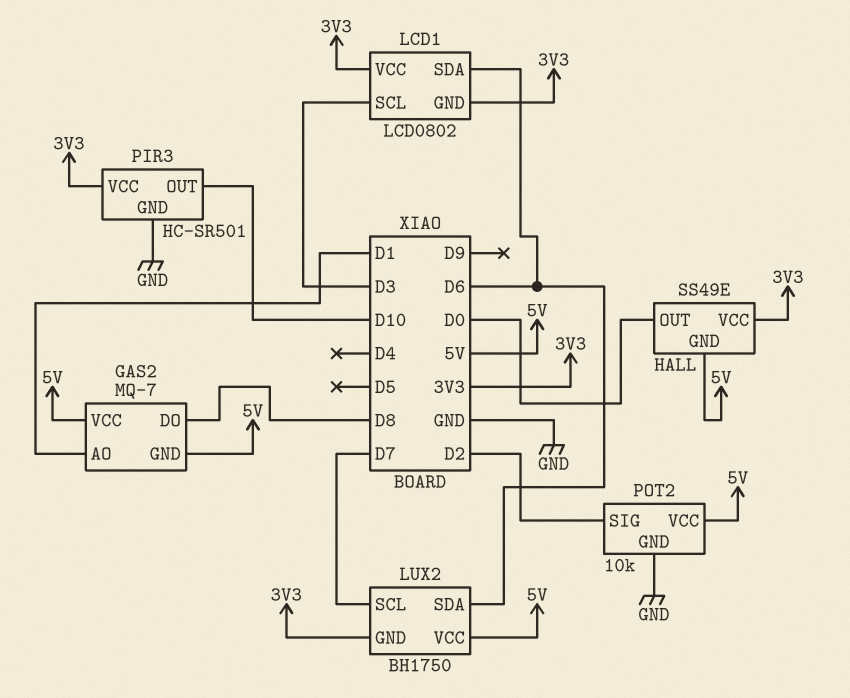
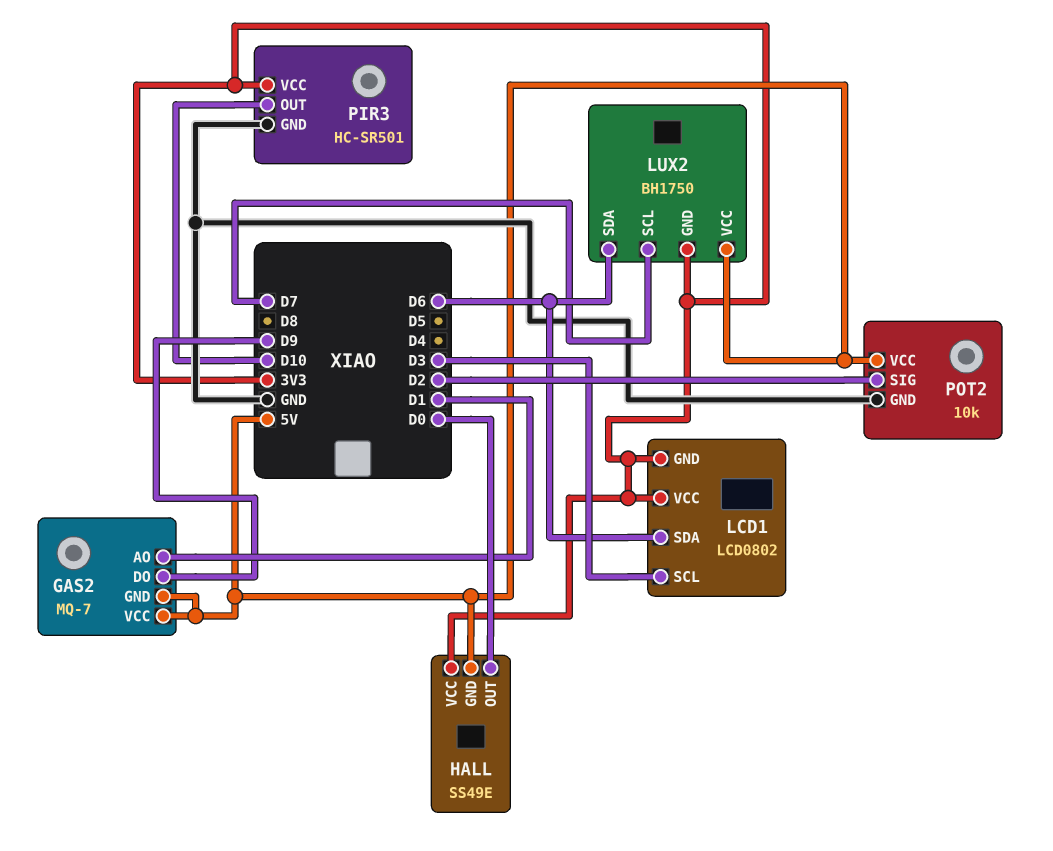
GAS2 pin DO: D8 -> D9

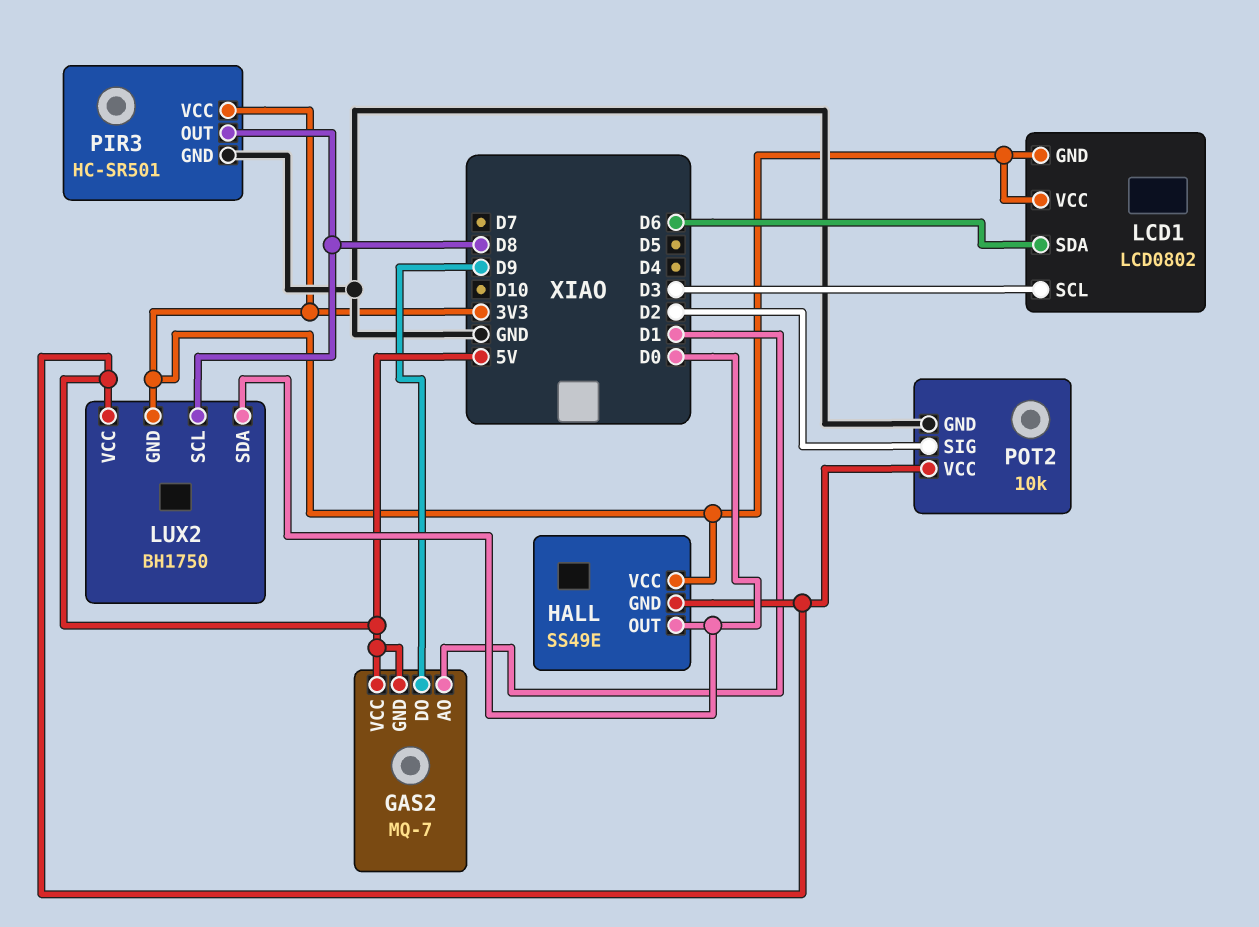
LUX2 pin SCL: D7 -> D8
LUX2 pin SDA: D6 -> D0
PIR3 pin OUT: D10 -> D8

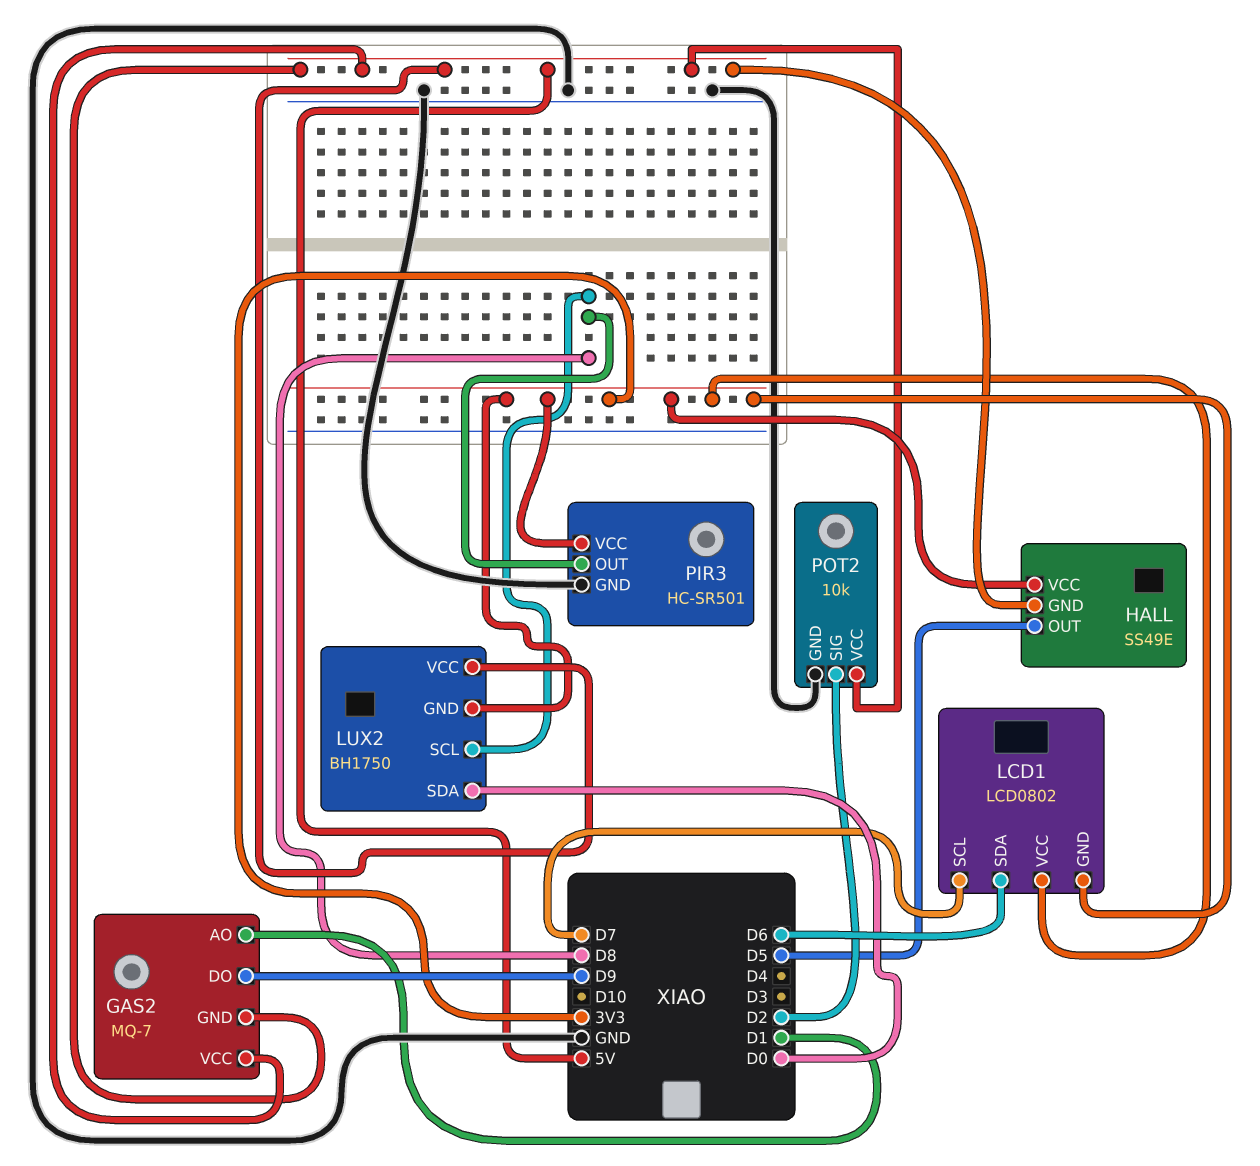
HALL pin OUT: D0 -> D5
LCD1 pin SCL: D3 -> D7

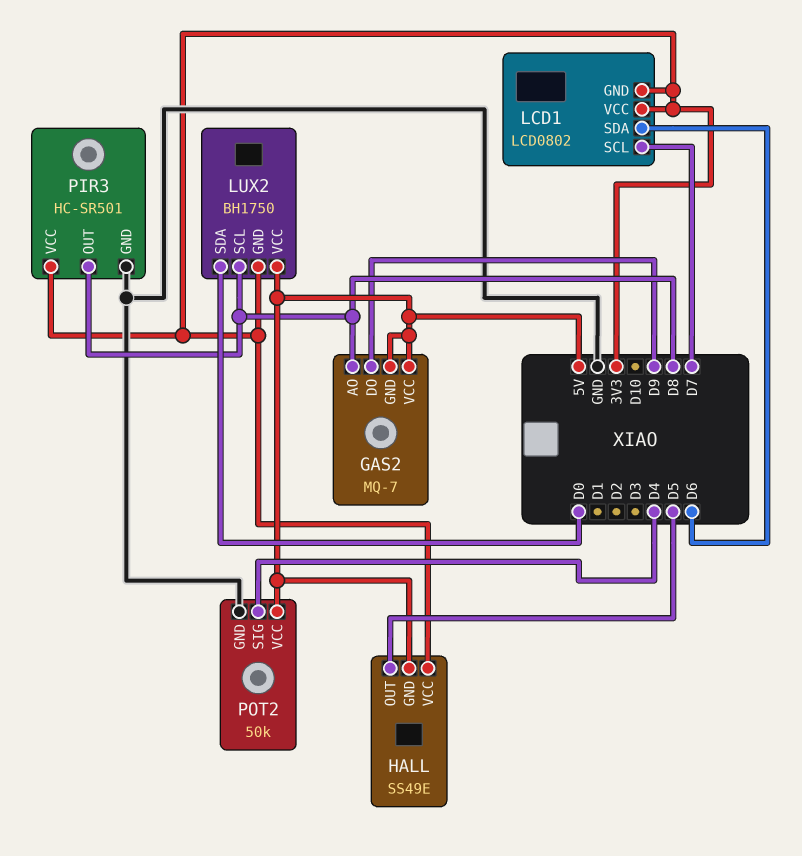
GAS2 pin AO: D1 -> D8
POT2: 10k -> 50k
POT2 pin SIG: D2 -> D4

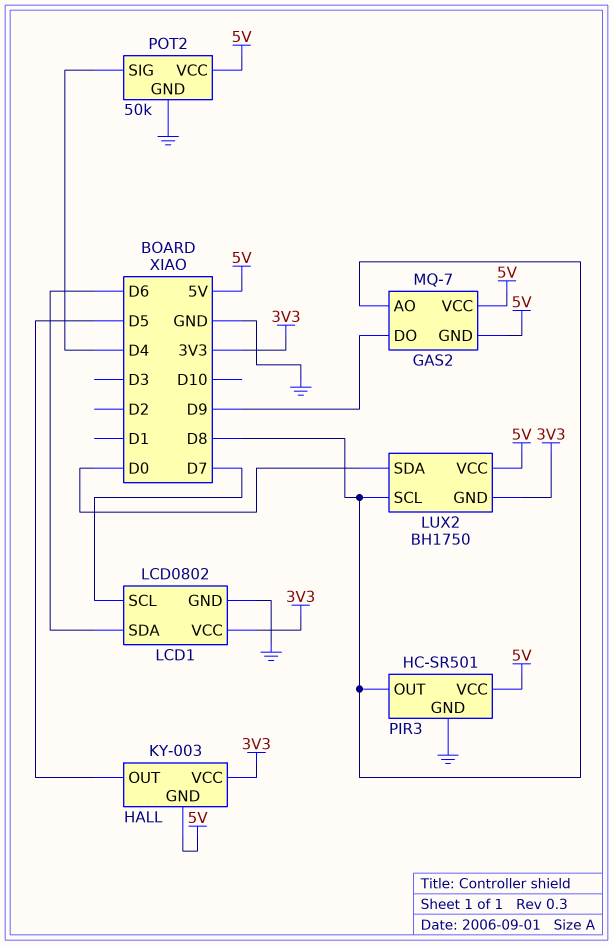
HALL: SS49E -> KY-003
LCD1 pin GND: 3V3 -> GND
PIR3 pin VCC: 3V3 -> 5V

